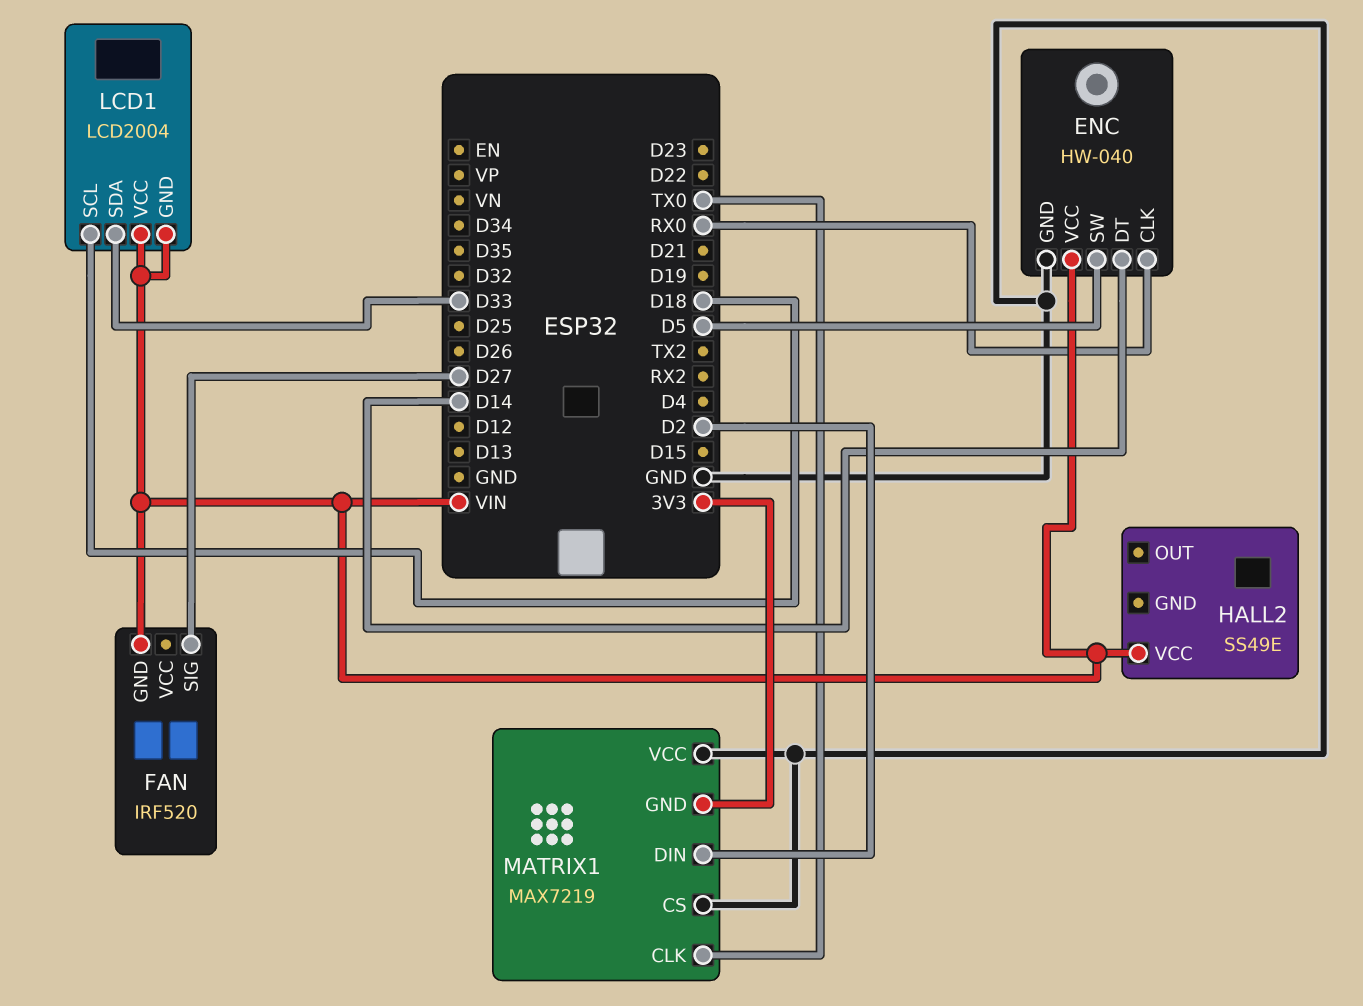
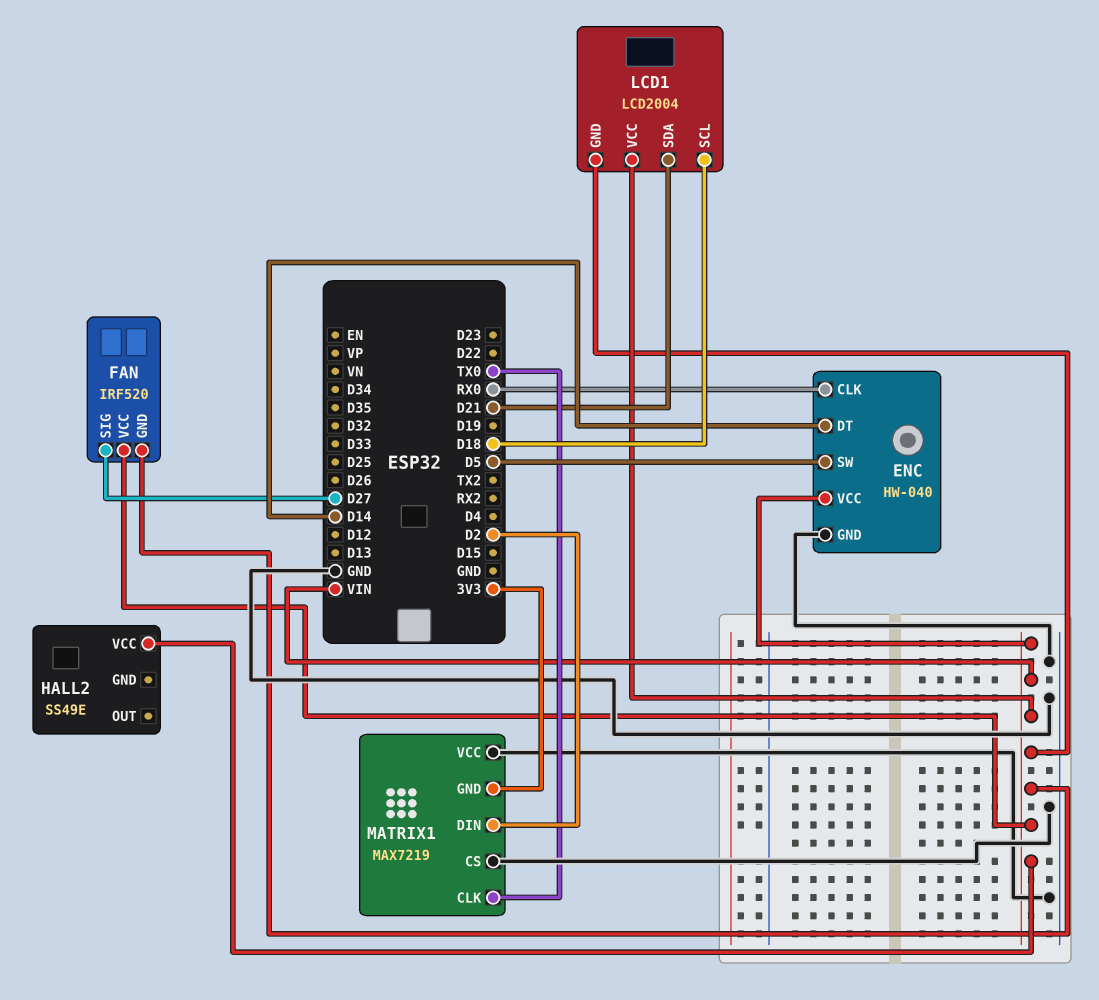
FAN pin VCC: none -> VIN
LCD1 pin SDA: D33 -> D21

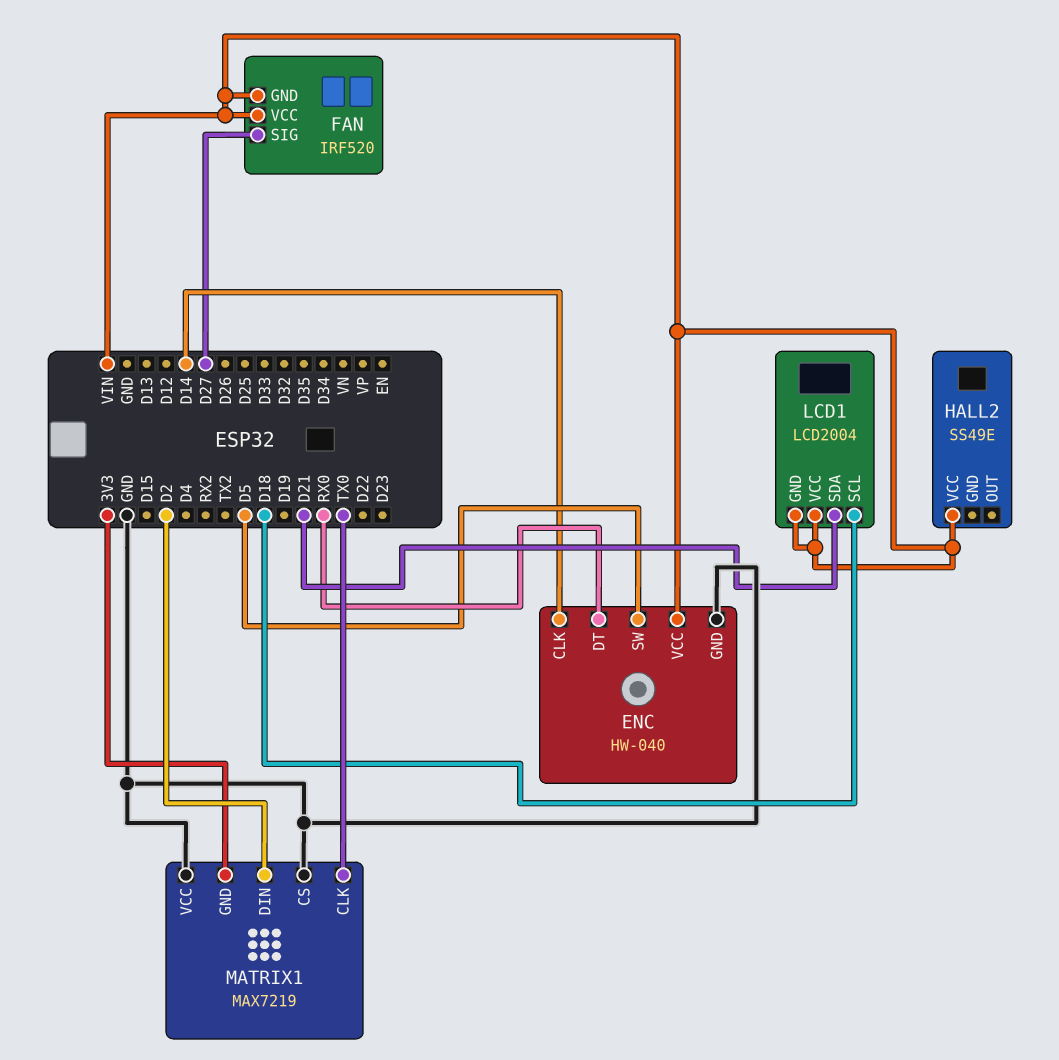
ENC pin CLK: RX0 -> D14
ENC pin DT: D14 -> RX0

